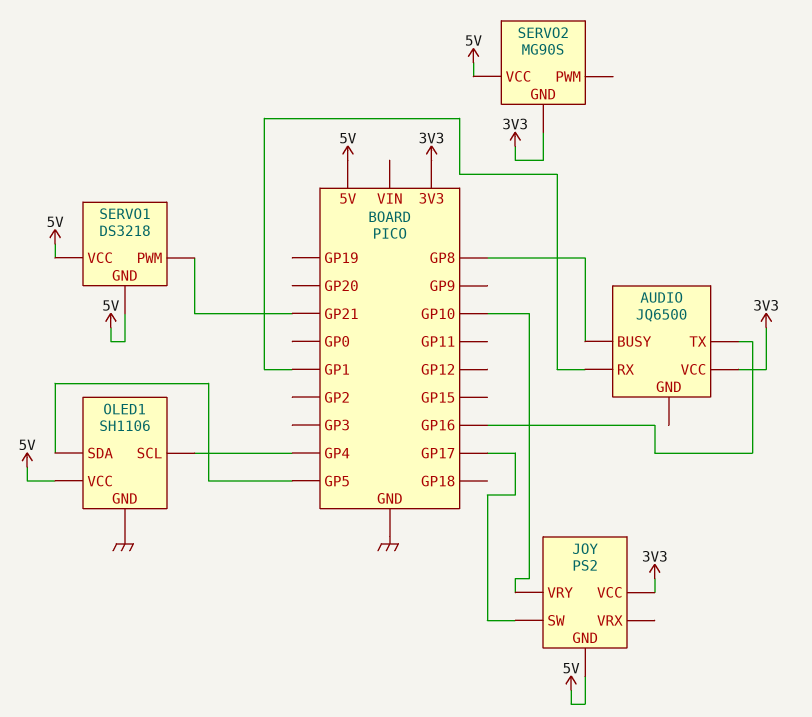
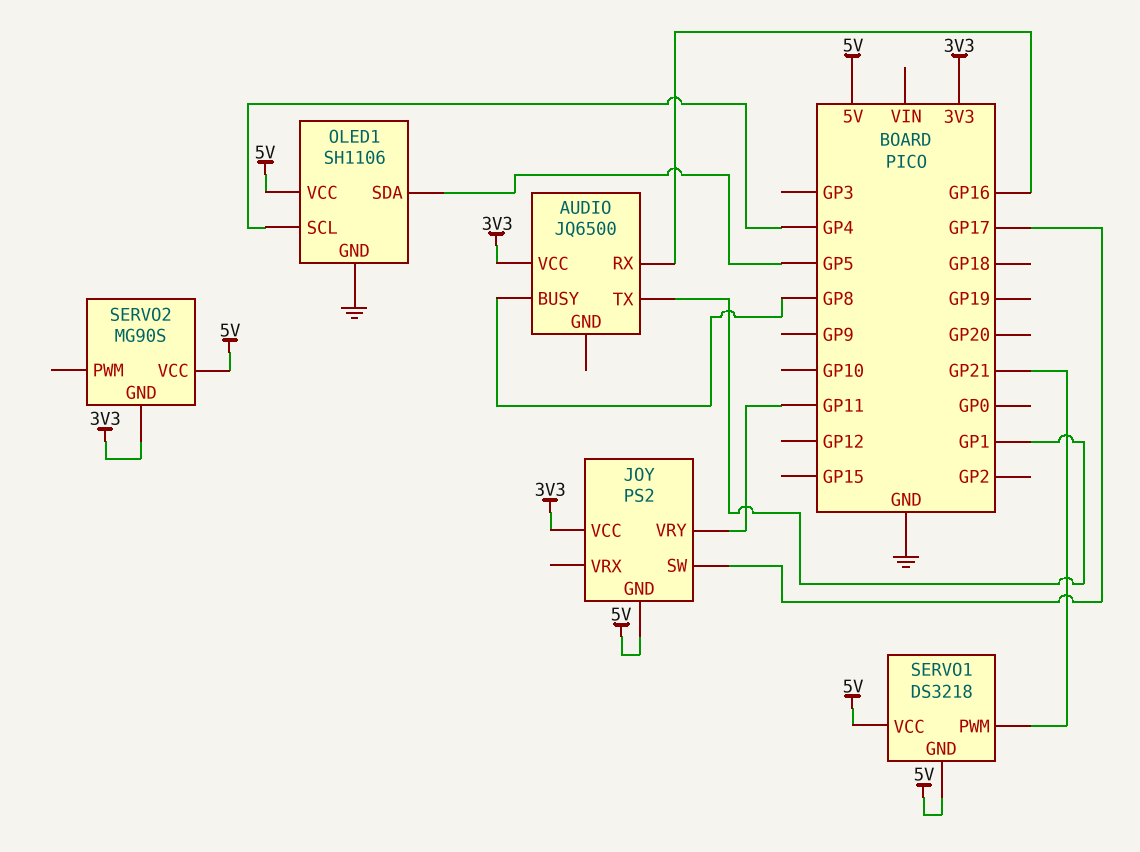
AUDIO pin RX: GP1 -> GP16
AUDIO pin TX: GP16 -> GP1
JOY pin VRY: GP10 -> GP11

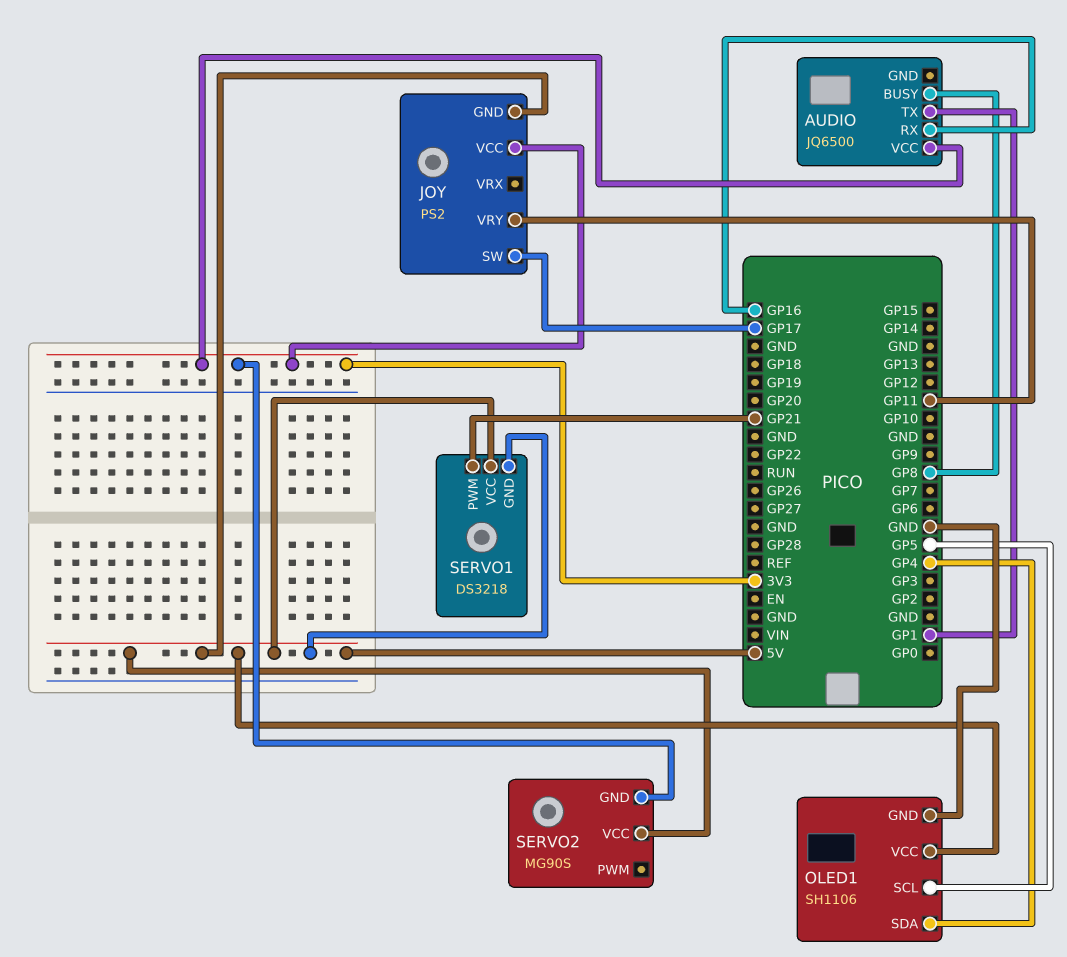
OLED1 pin SCL: GP4 -> GP5
OLED1 pin SDA: GP5 -> GP4

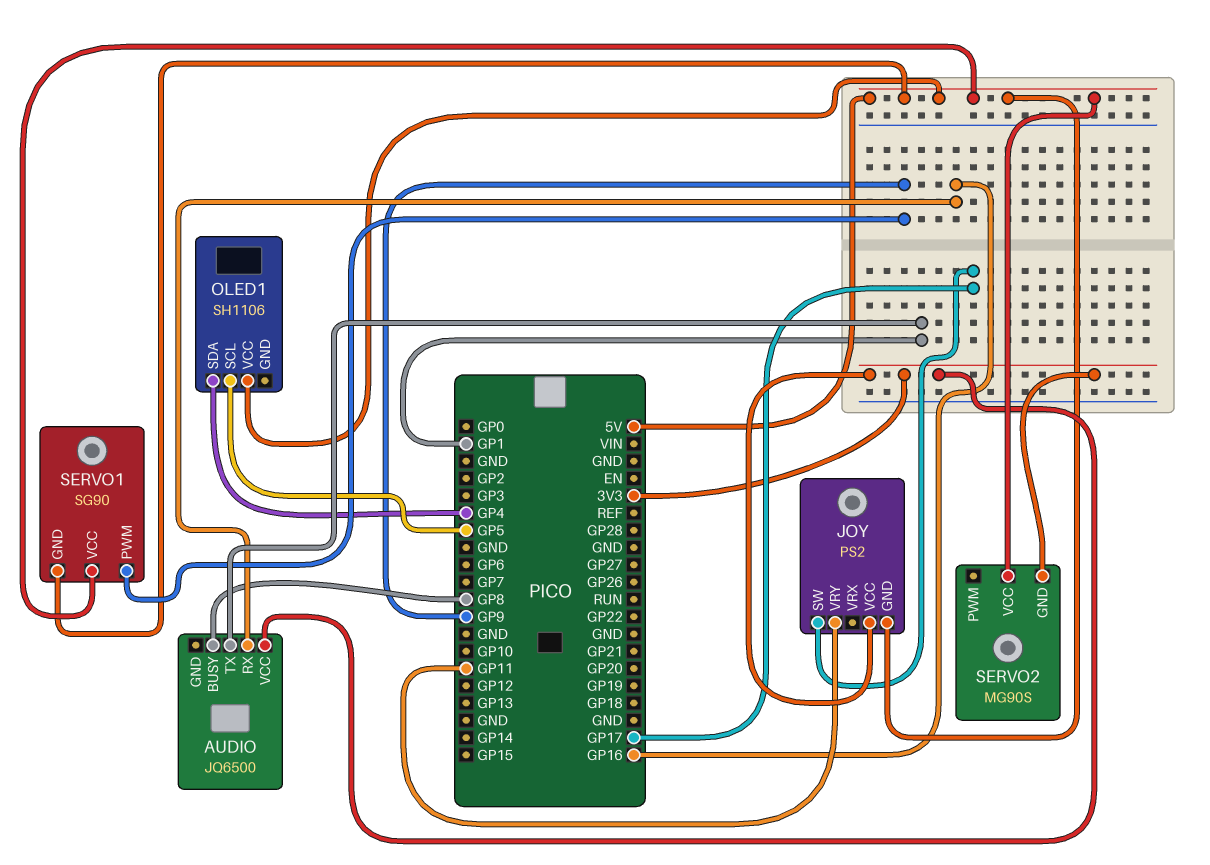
OLED1 pin GND: GND -> none
SERVO1: DS3218 -> SG90
SERVO1 pin PWM: GP21 -> GP9

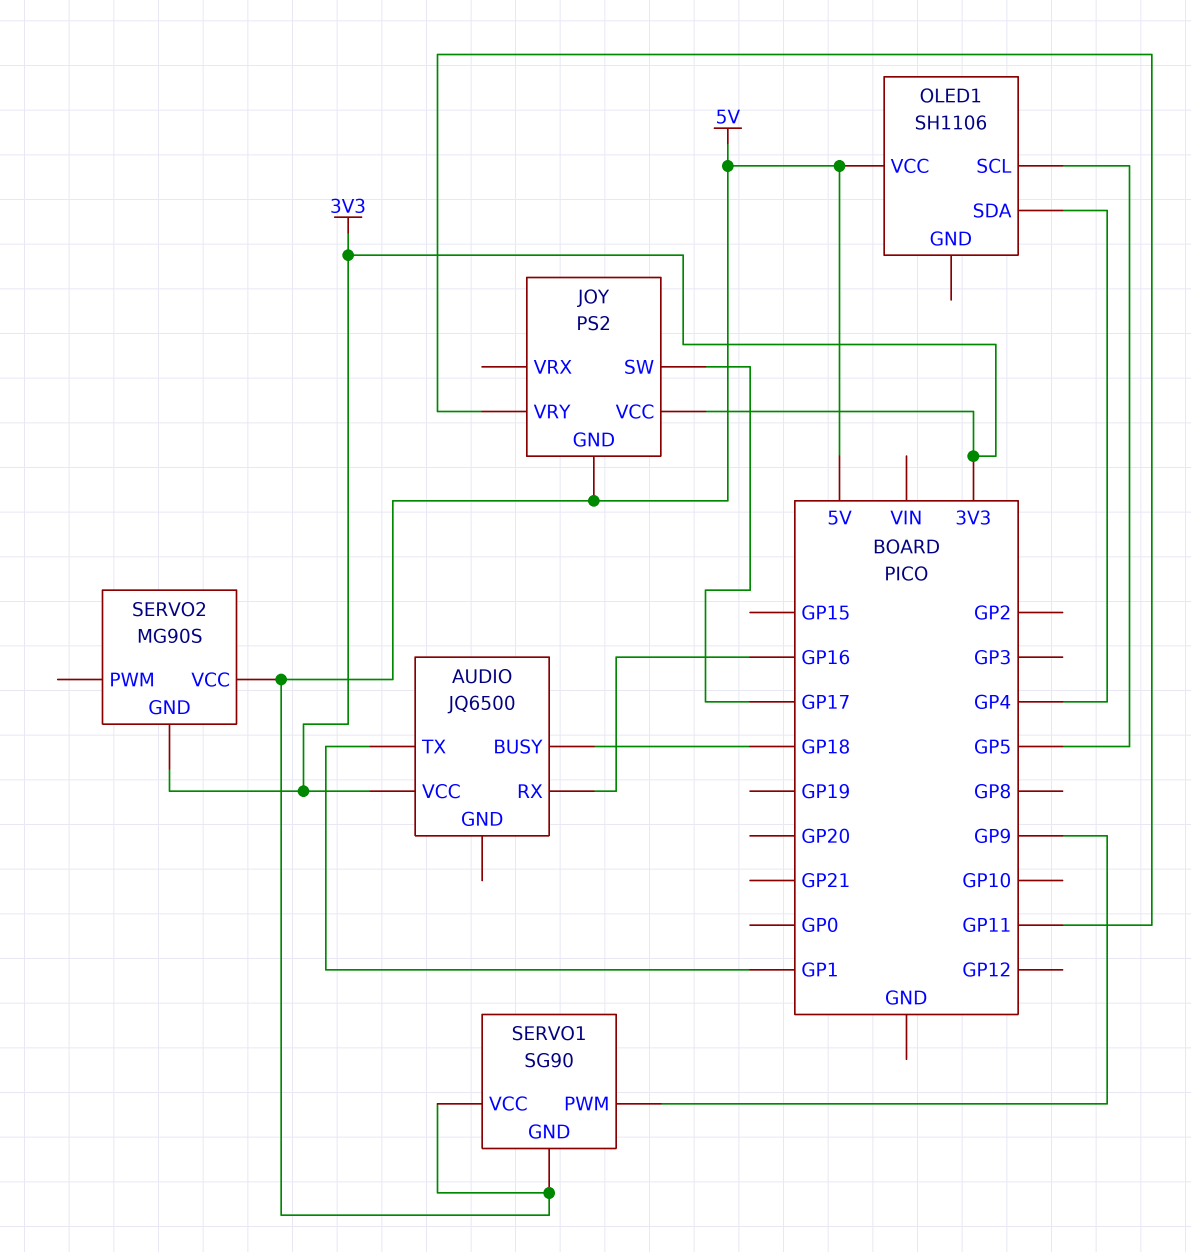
AUDIO pin BUSY: GP8 -> GP18

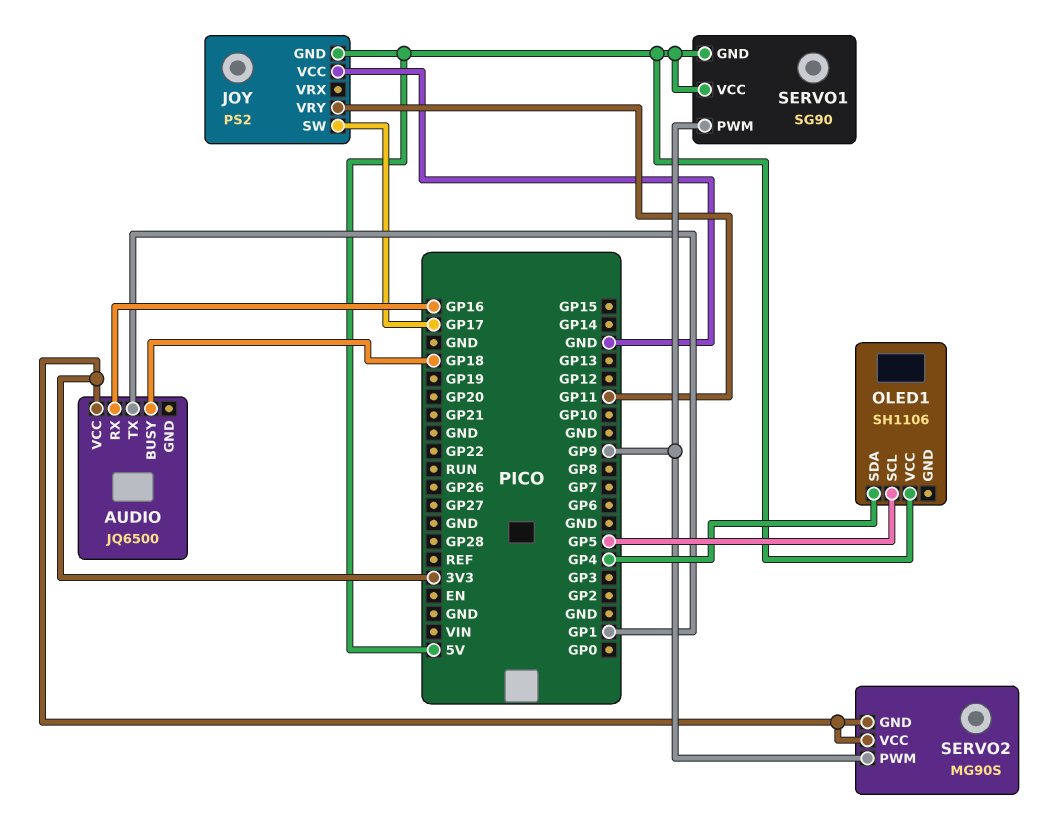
JOY pin VCC: 3V3 -> GND
SERVO2 pin PWM: none -> GP9
SERVO2 pin VCC: 5V -> 3V3

